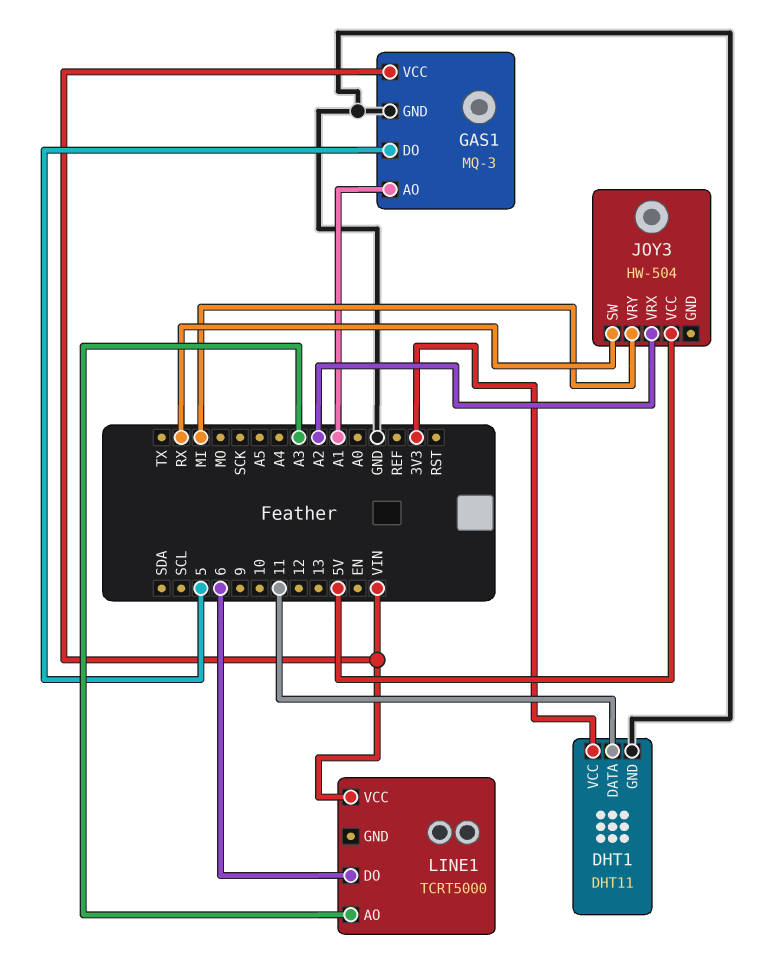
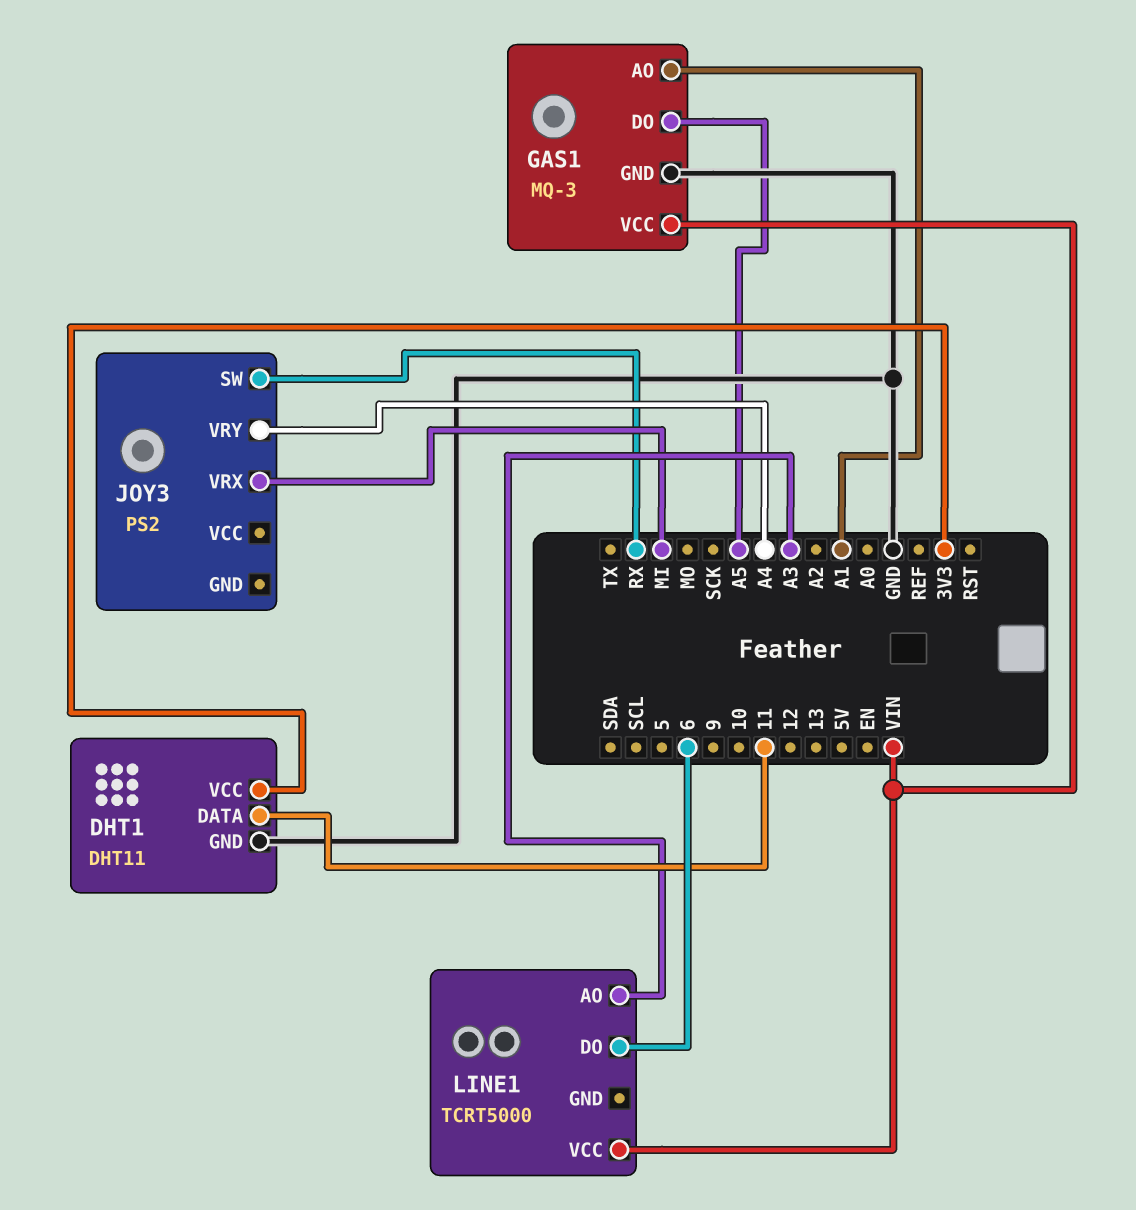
GAS1 pin DO: 5 -> A5
JOY3: HW-504 -> PS2
JOY3 pin VCC: 5V -> none
JOY3 pin VRX: A2 -> MI
JOY3 pin VRY: MI -> A4

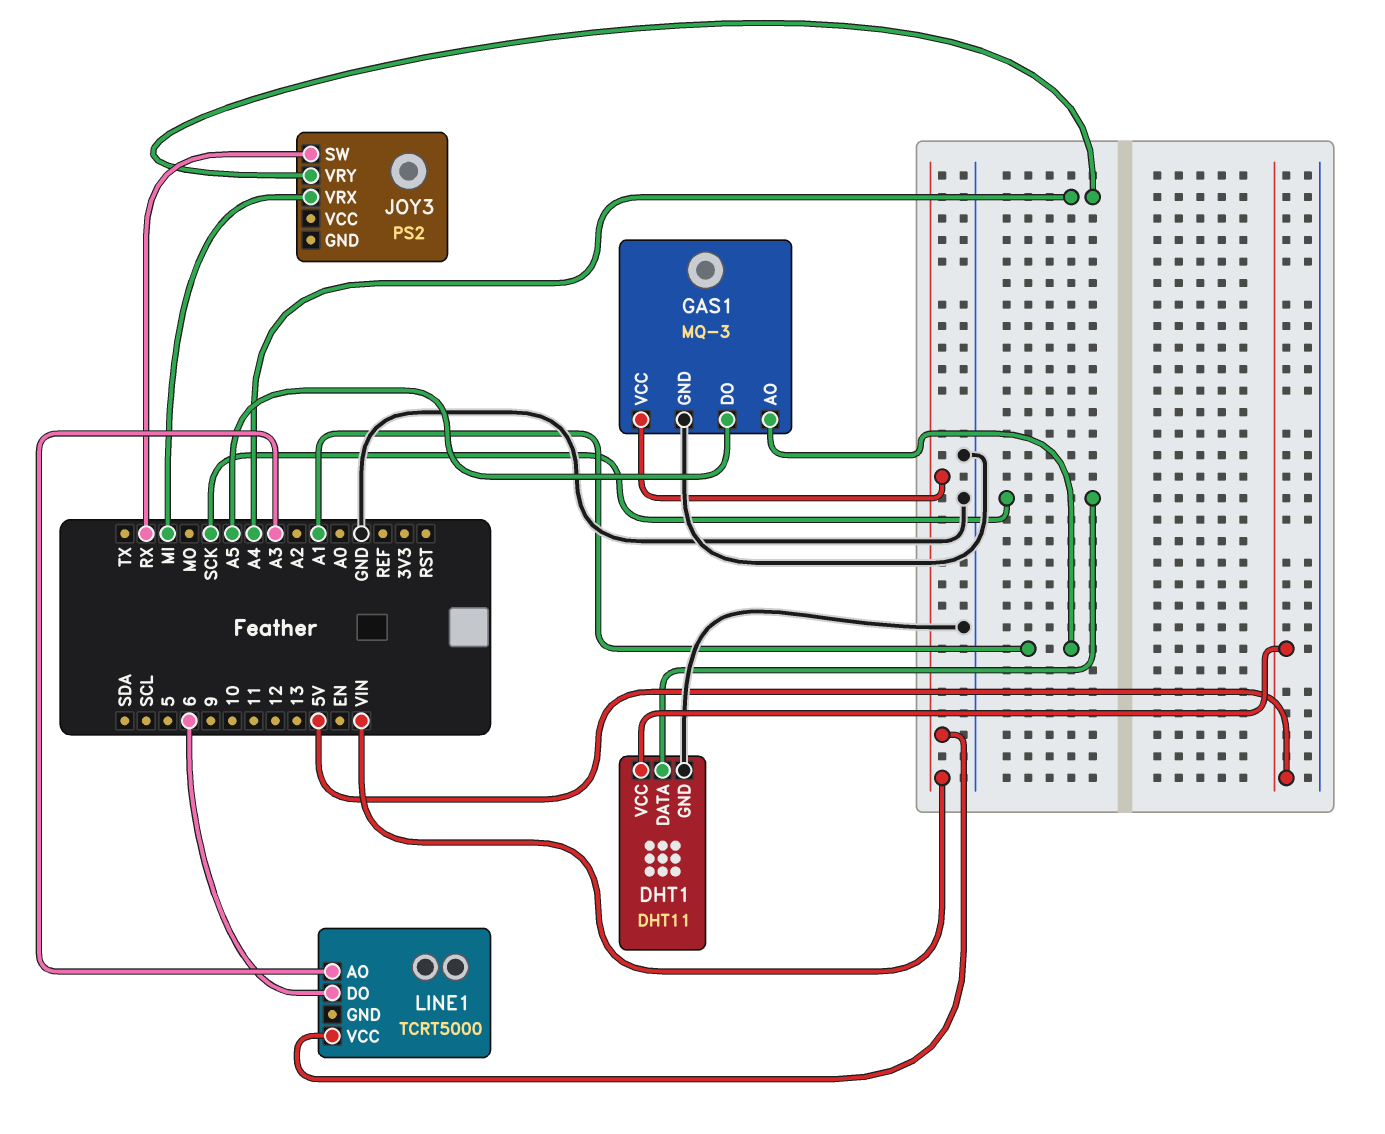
DHT1 pin DATA: 11 -> SCK
DHT1 pin VCC: 3V3 -> 5V

